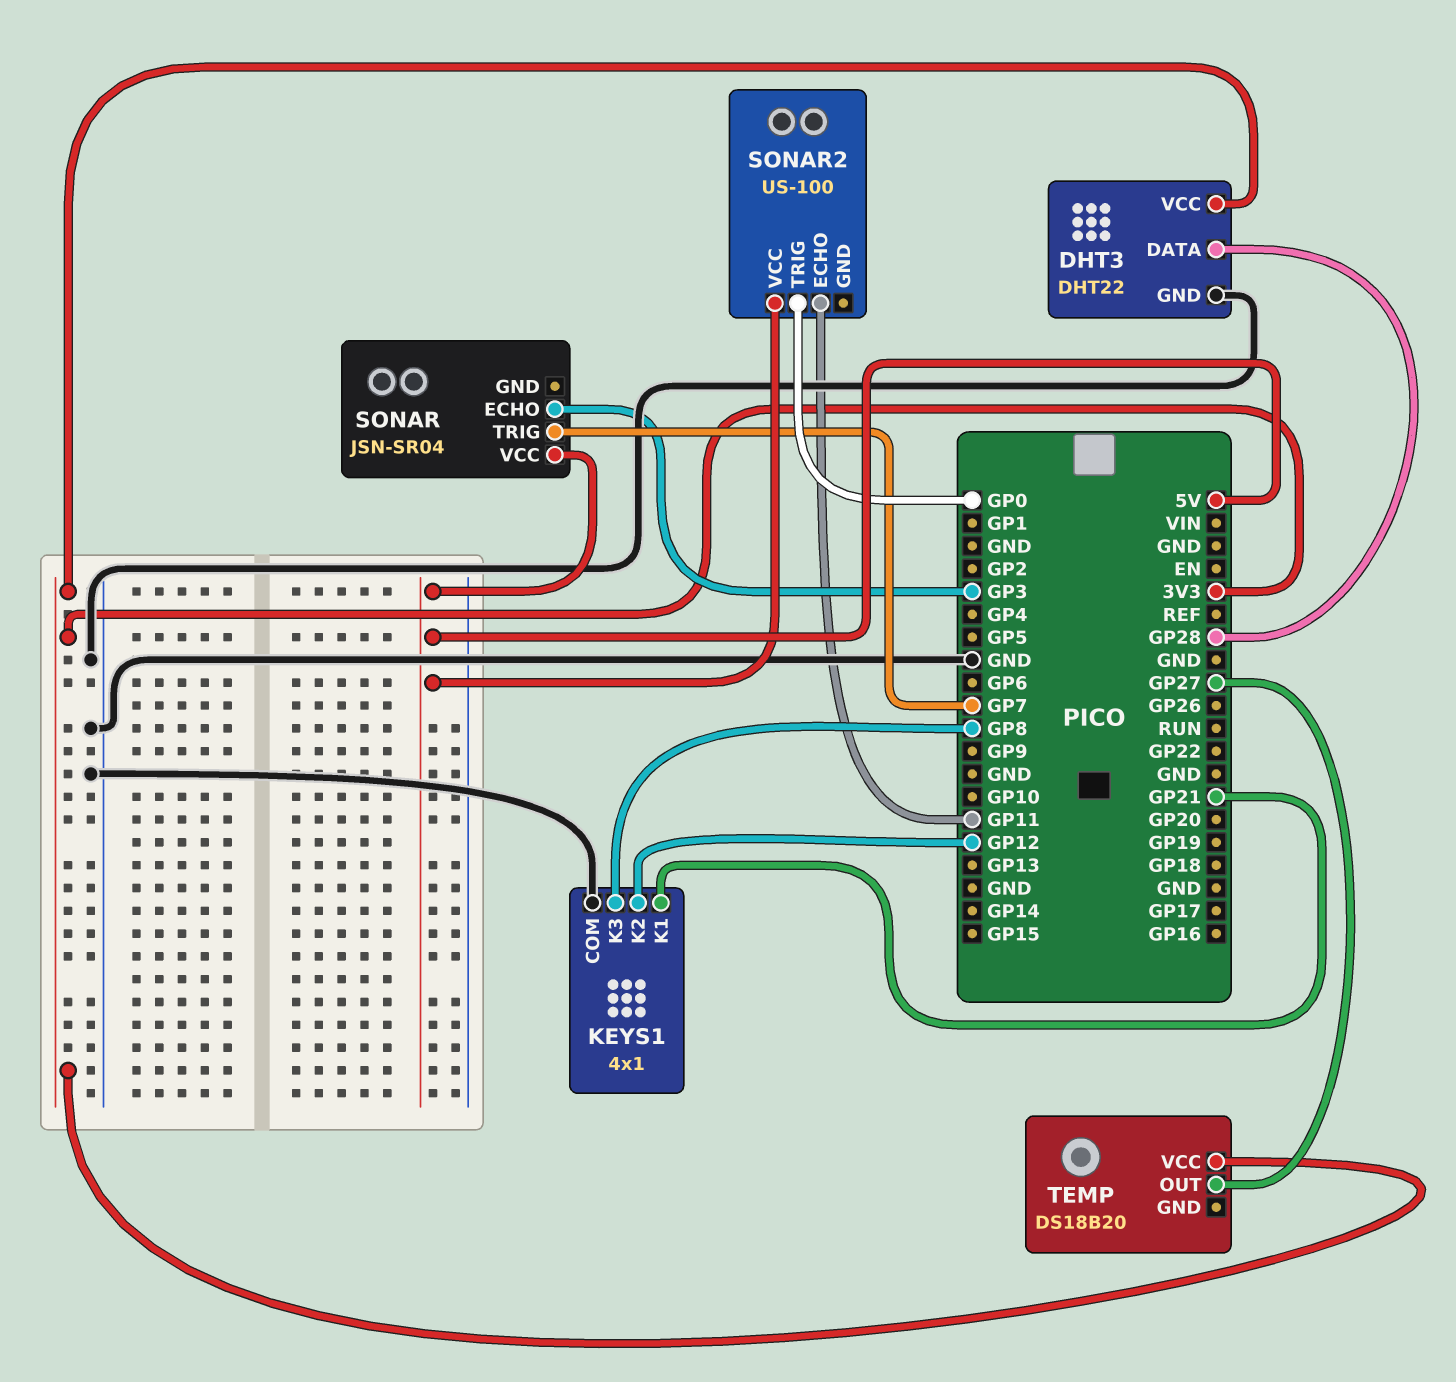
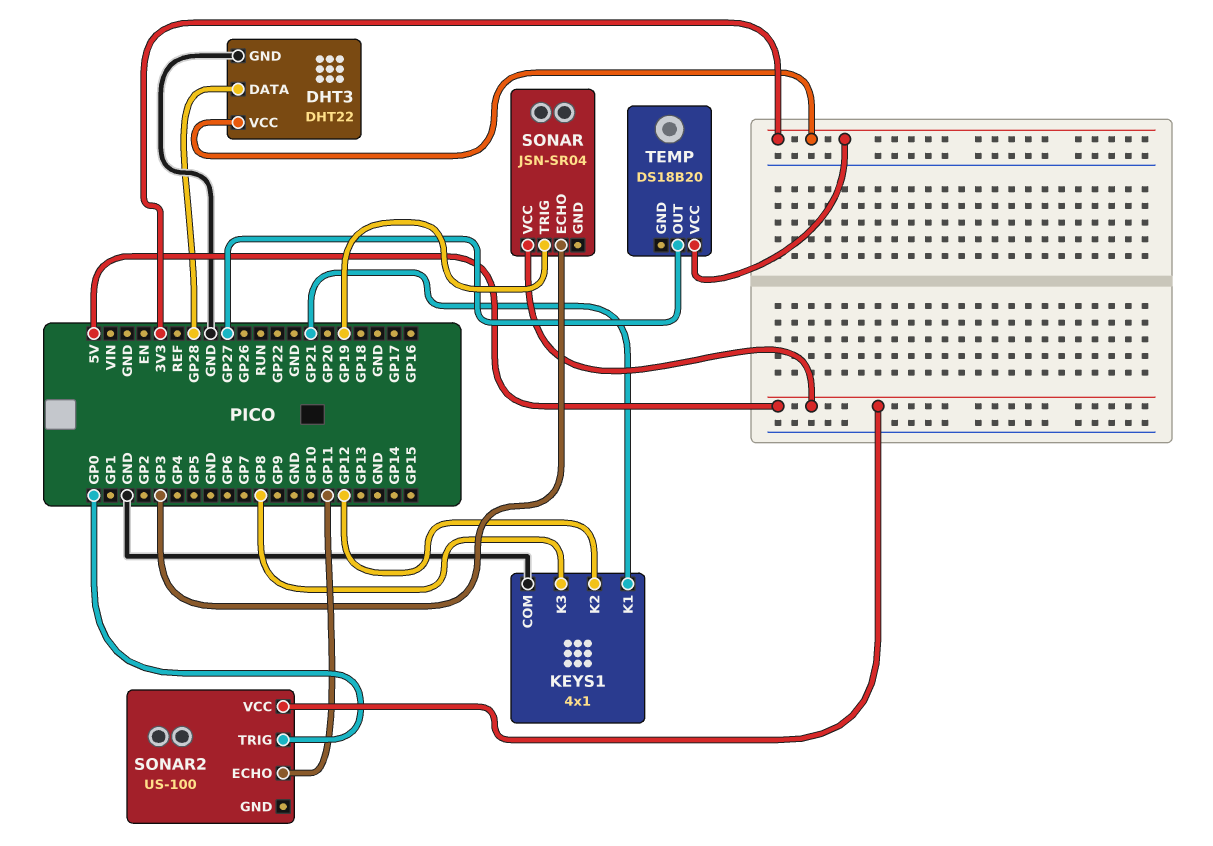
SONAR pin TRIG: GP7 -> GP19

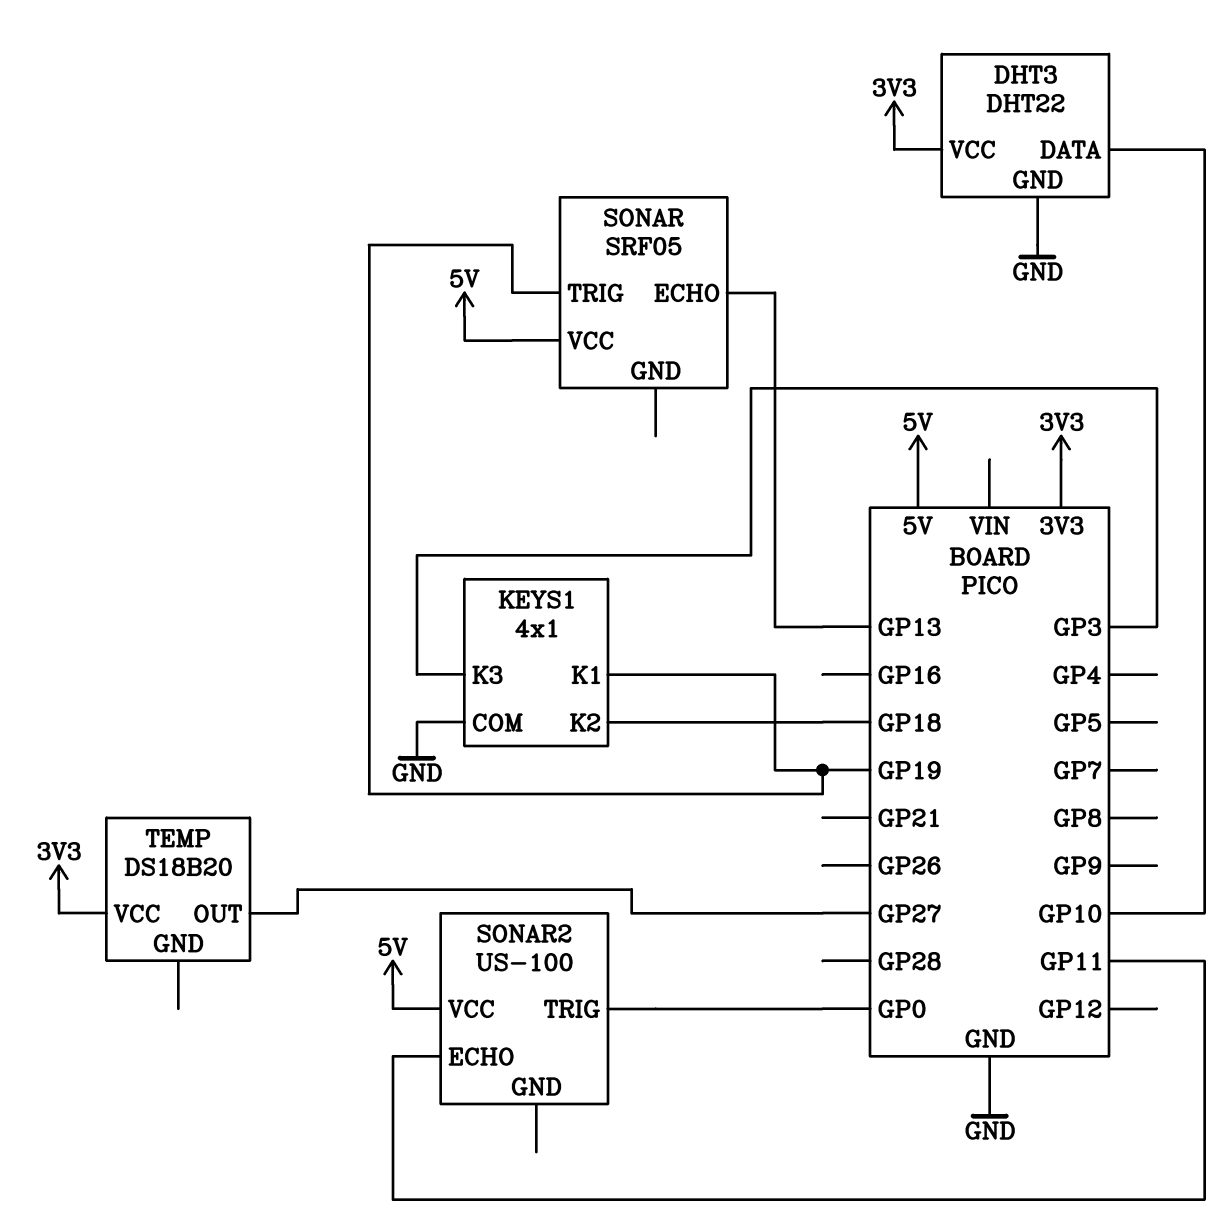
DHT3 pin DATA: GP28 -> GP10
KEYS1 pin K1: GP21 -> GP19
KEYS1 pin K2: GP12 -> GP18
KEYS1 pin K3: GP8 -> GP3
SONAR: JSN-SR04 -> SRF05
SONAR pin ECHO: GP3 -> GP13

